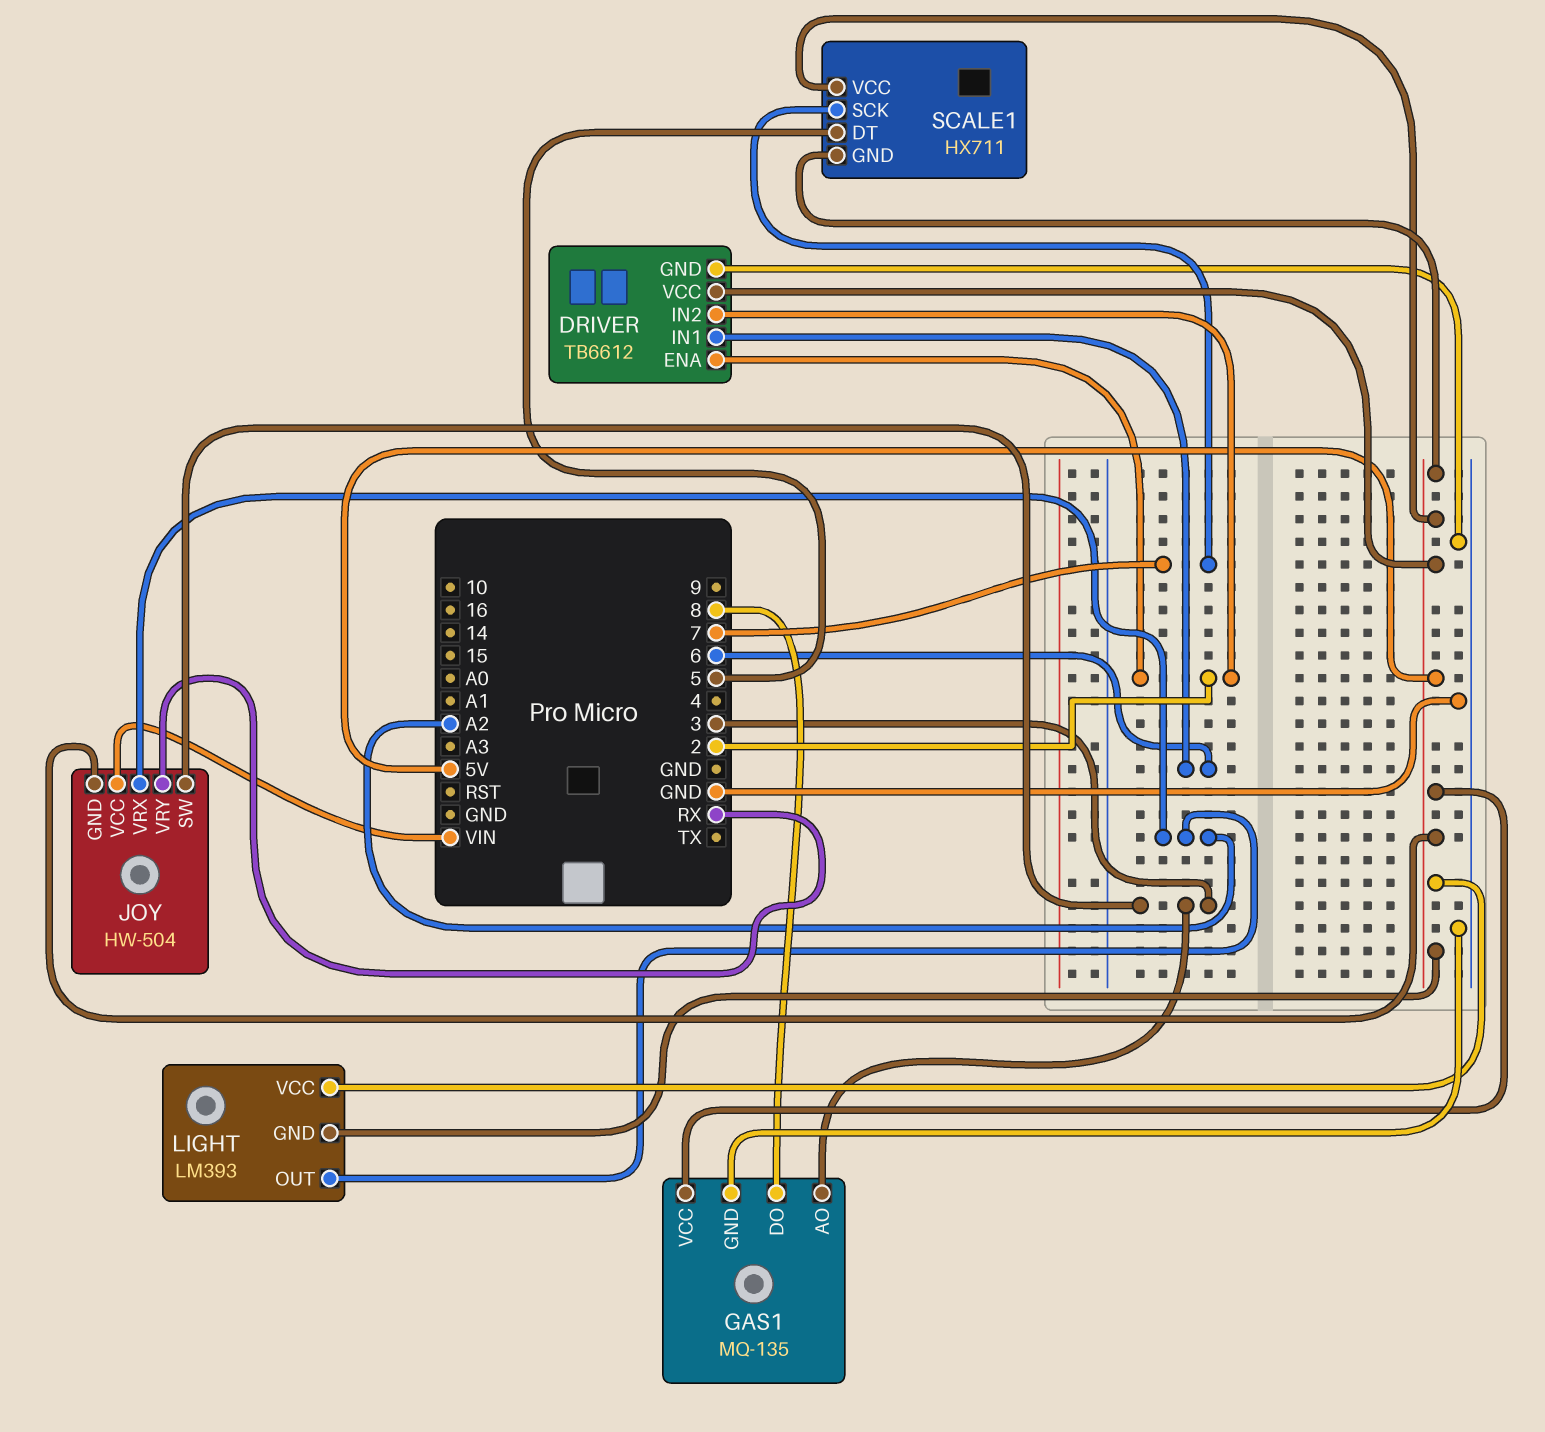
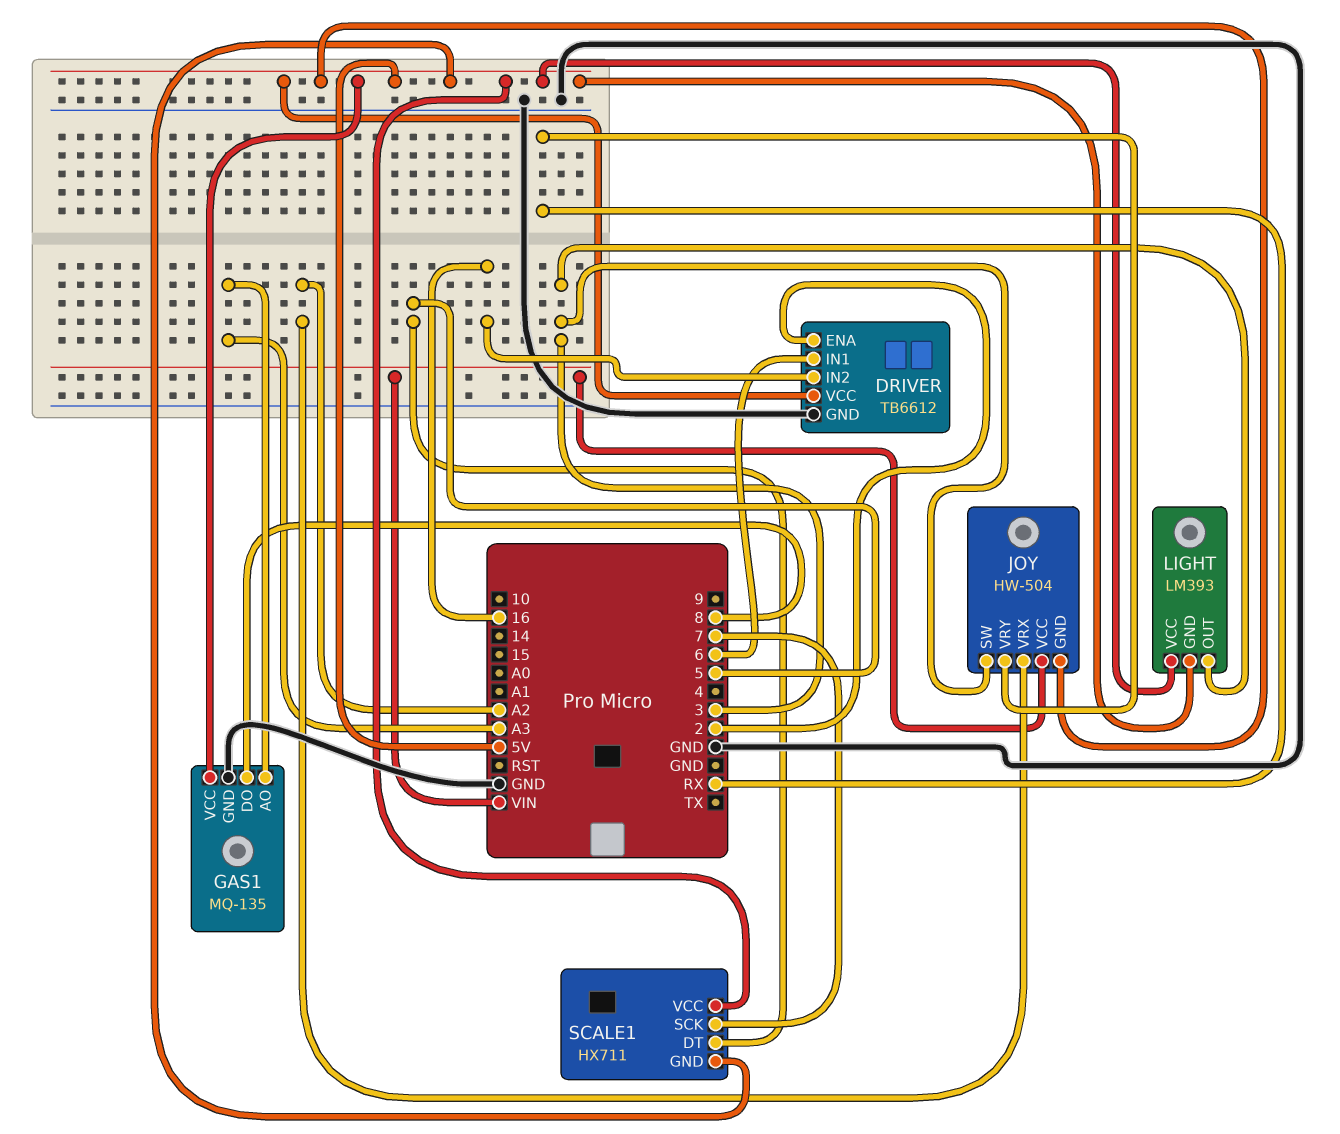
DRIVER pin IN2: 2 -> 16
GAS1 pin AO: 3 -> A3
LIGHT pin OUT: A2 -> 3

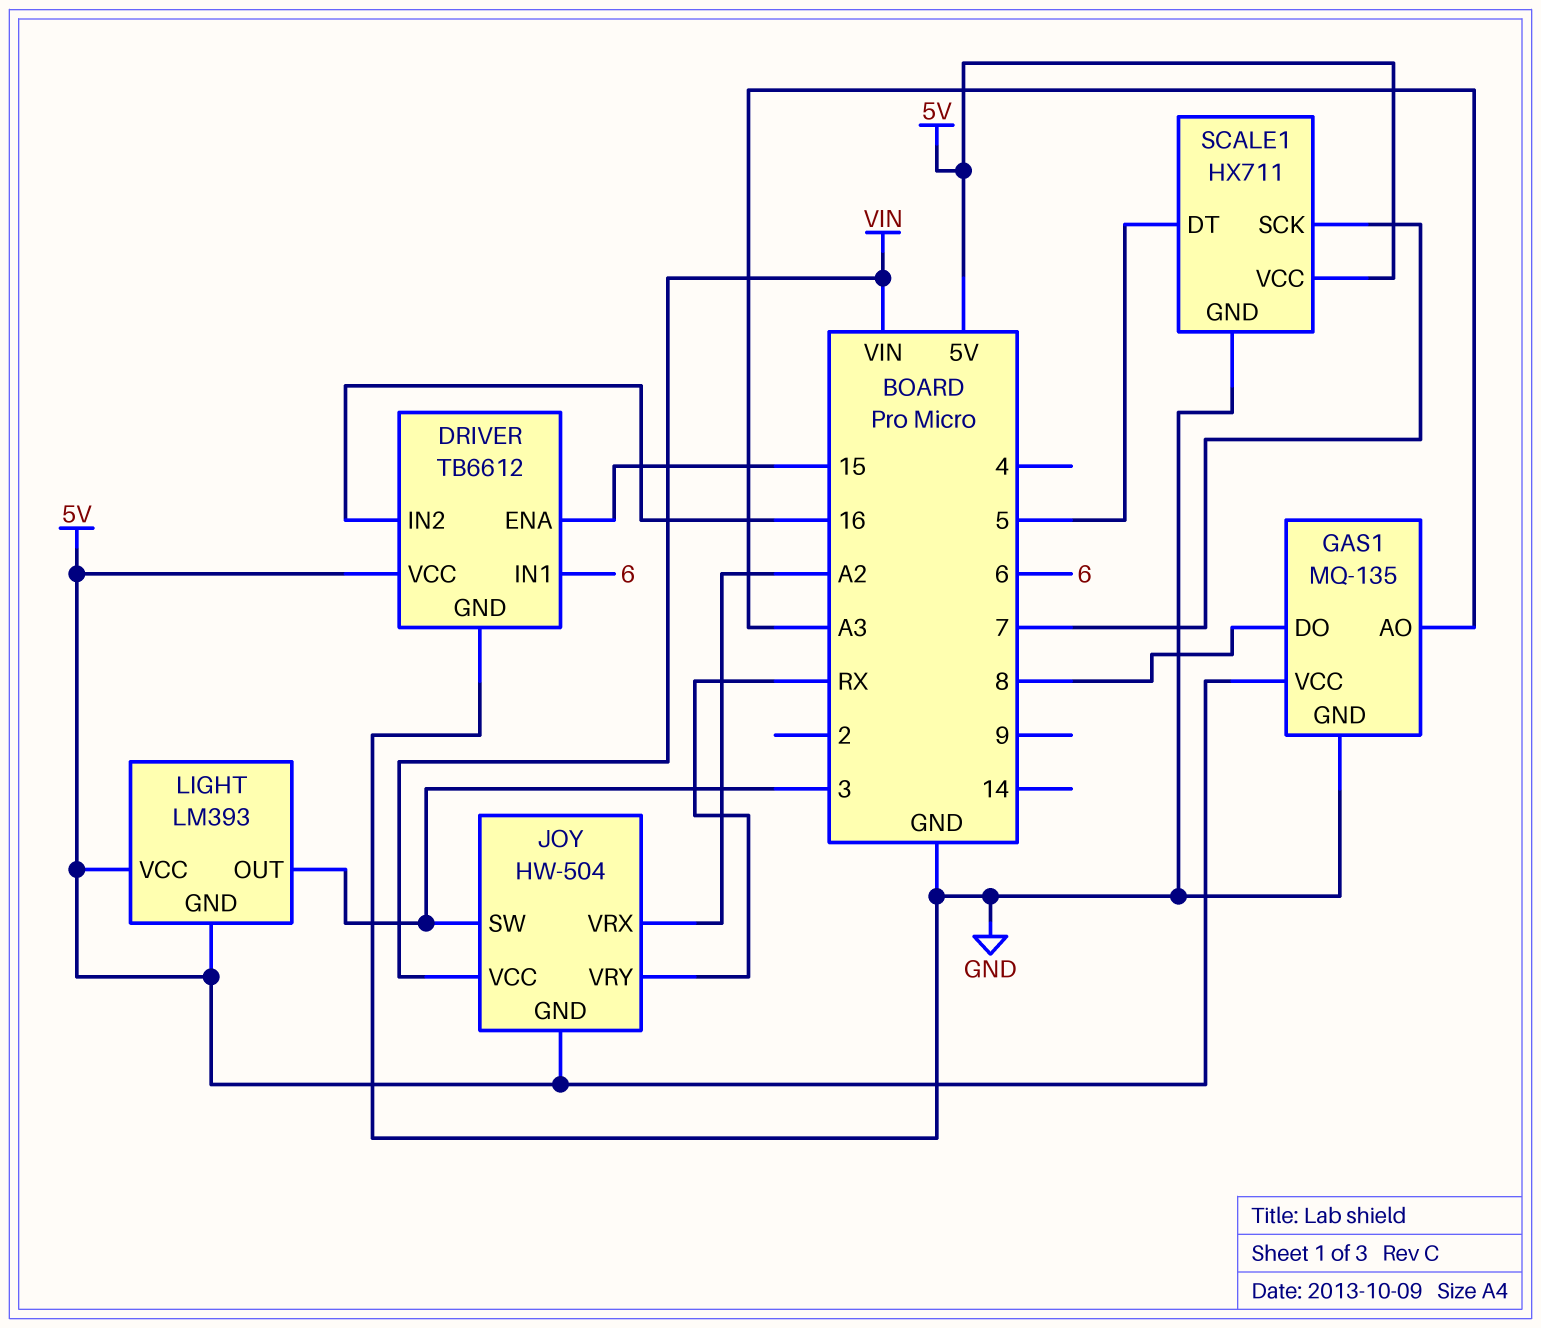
DRIVER pin ENA: 2 -> 15
SCALE1 pin GND: 5V -> GND

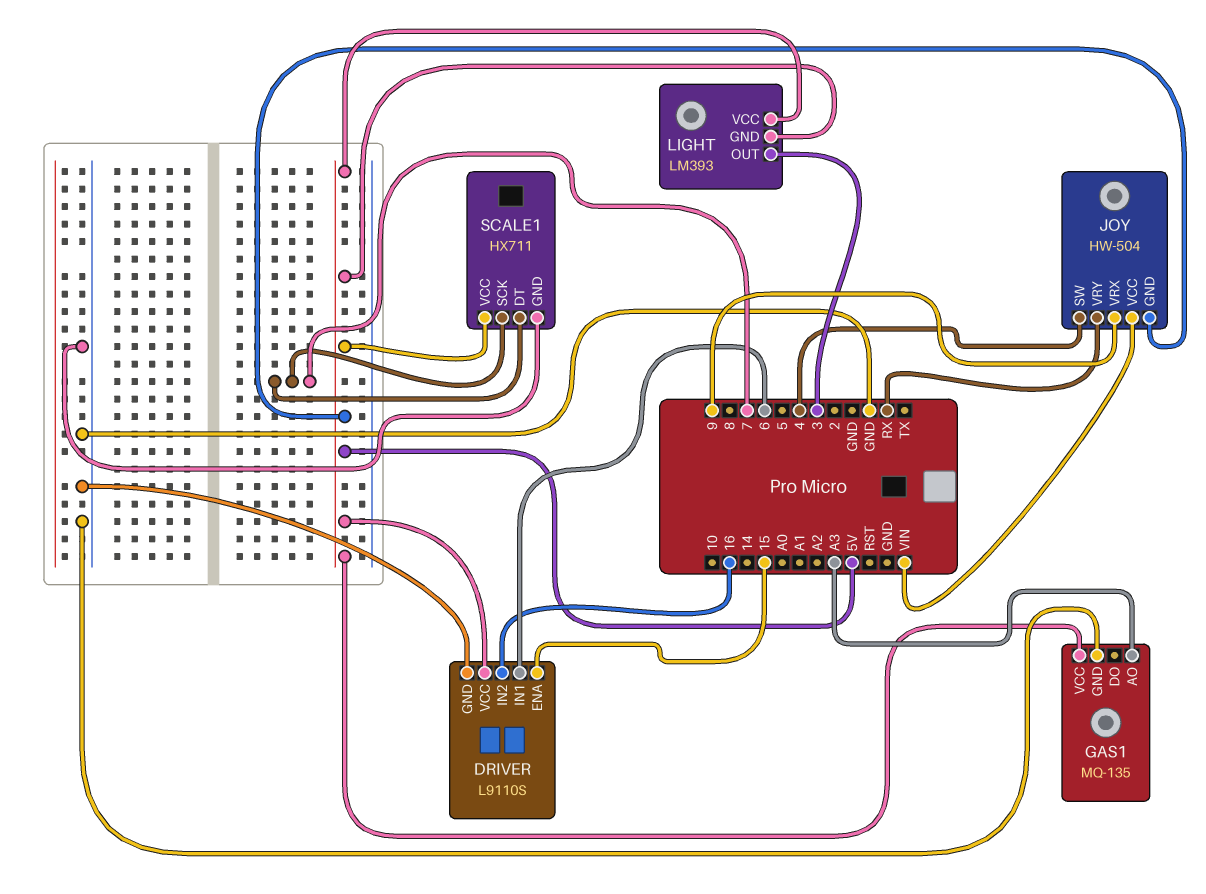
DRIVER: TB6612 -> L9110S
GAS1 pin DO: 8 -> none
JOY pin SW: 3 -> 4
JOY pin VRX: A2 -> 9
SCALE1 pin DT: 5 -> 7

